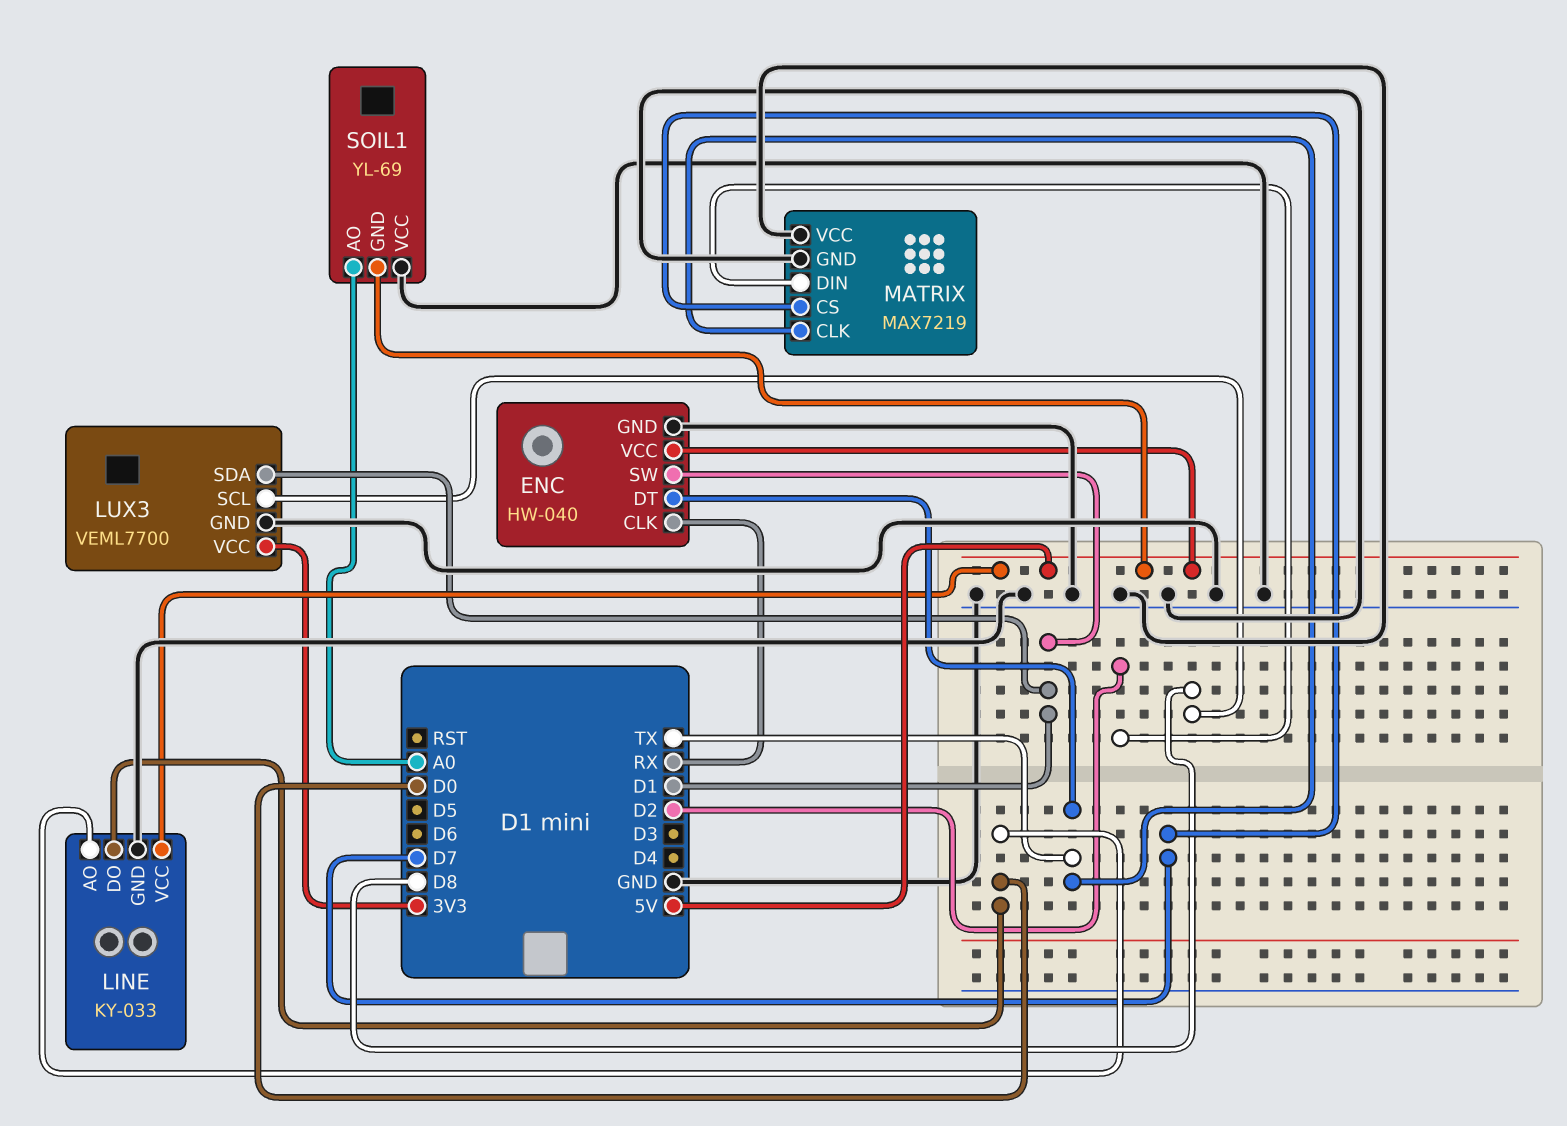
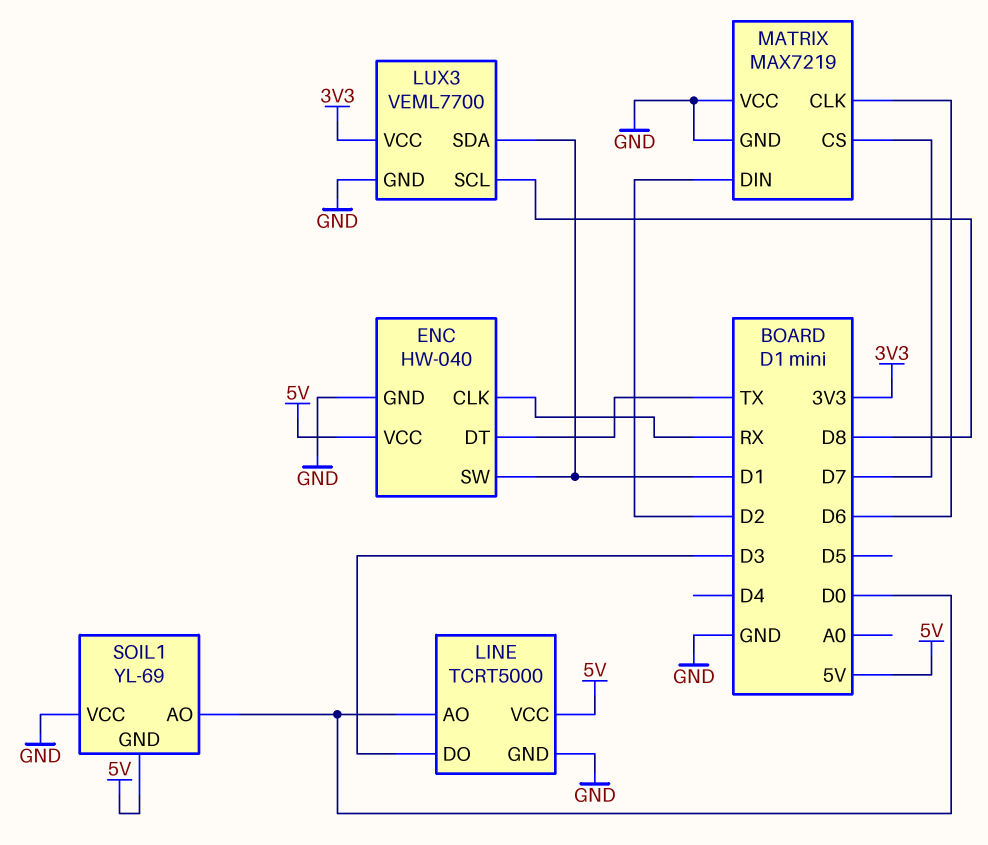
LINE: KY-033 -> TCRT5000
LINE pin DO: D0 -> D3
MATRIX pin CLK: TX -> D6
SOIL1 pin AO: A0 -> D0

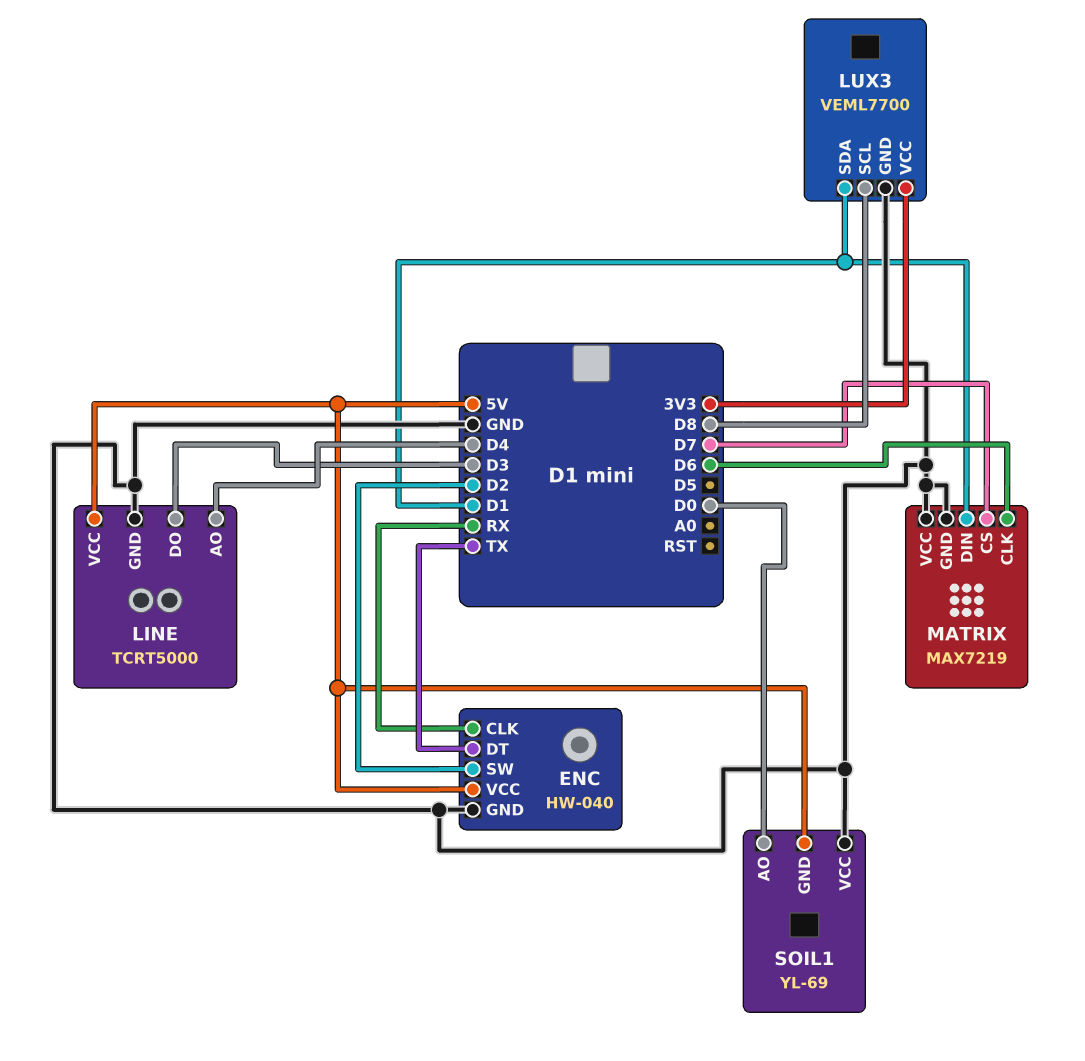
ENC pin SW: D1 -> D2
LINE pin AO: D0 -> D4
MATRIX pin DIN: D2 -> D1

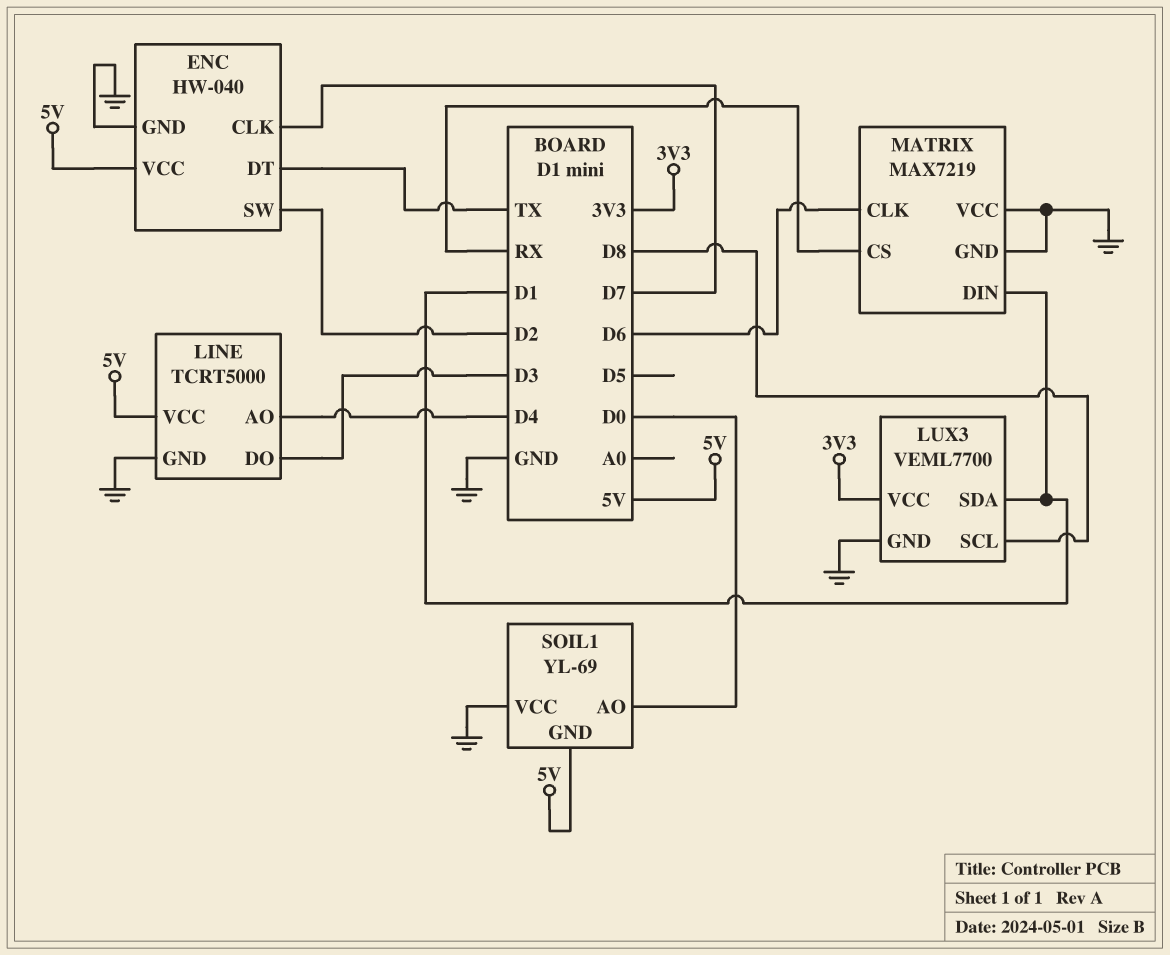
ENC pin CLK: RX -> D7
MATRIX pin CS: D7 -> RX

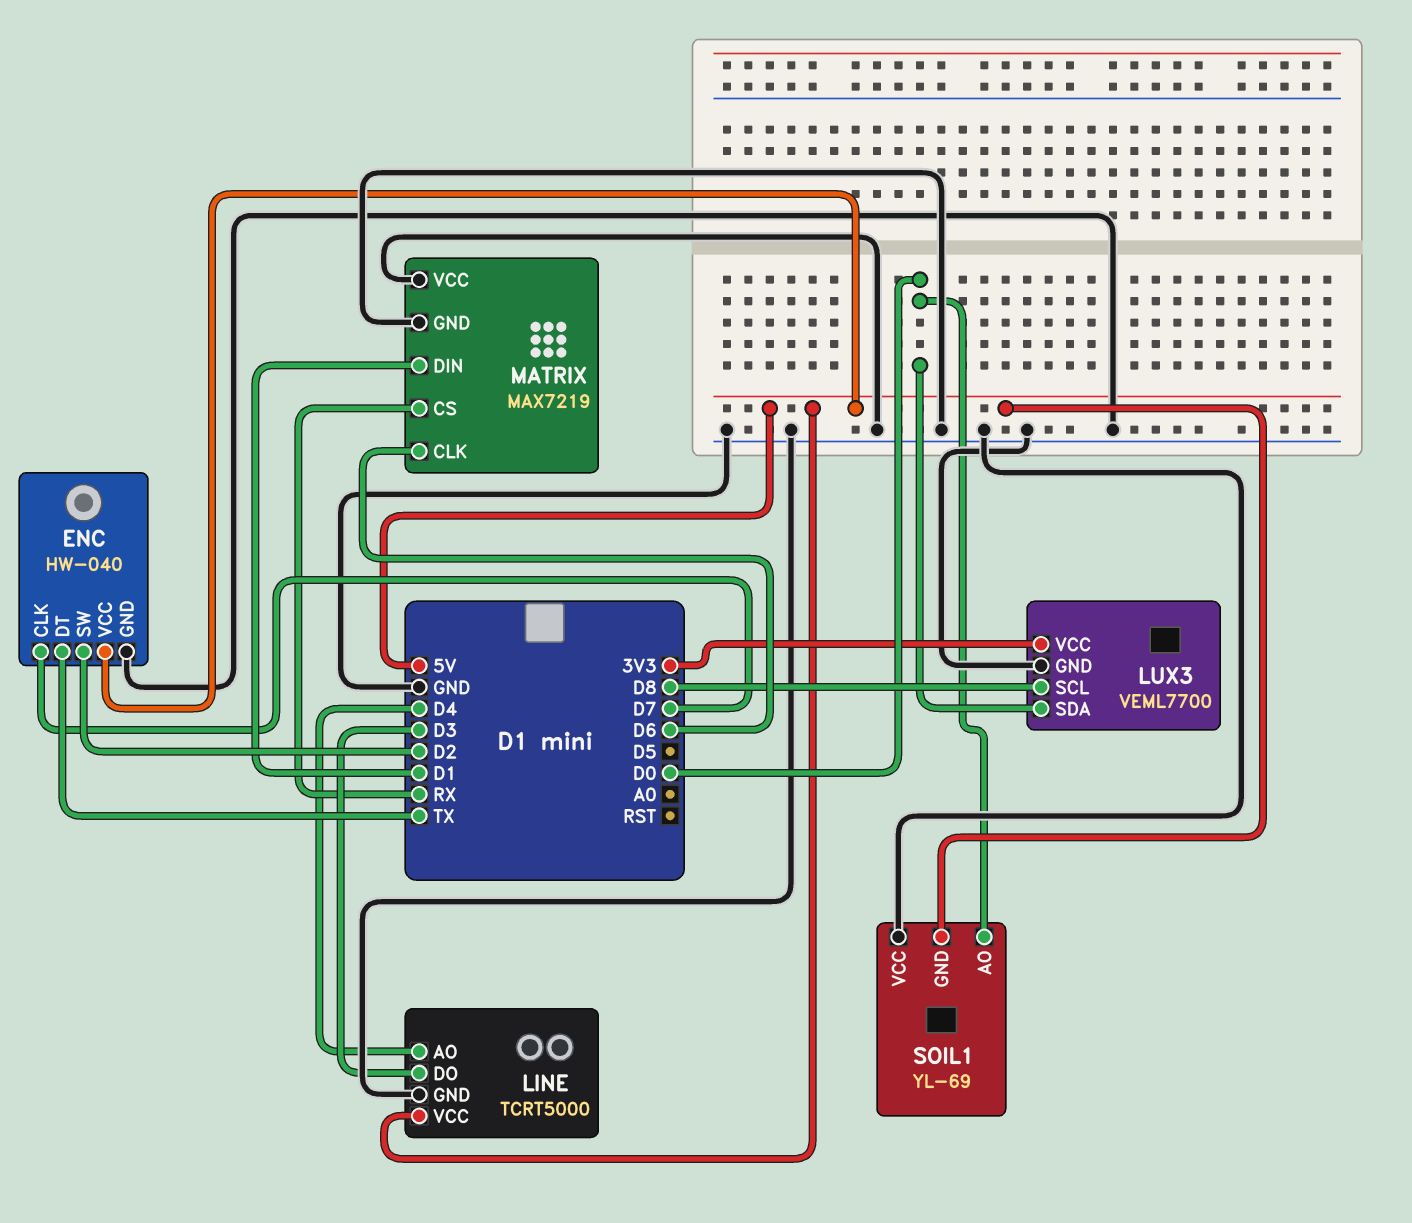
LUX3 pin SDA: D1 -> D0

